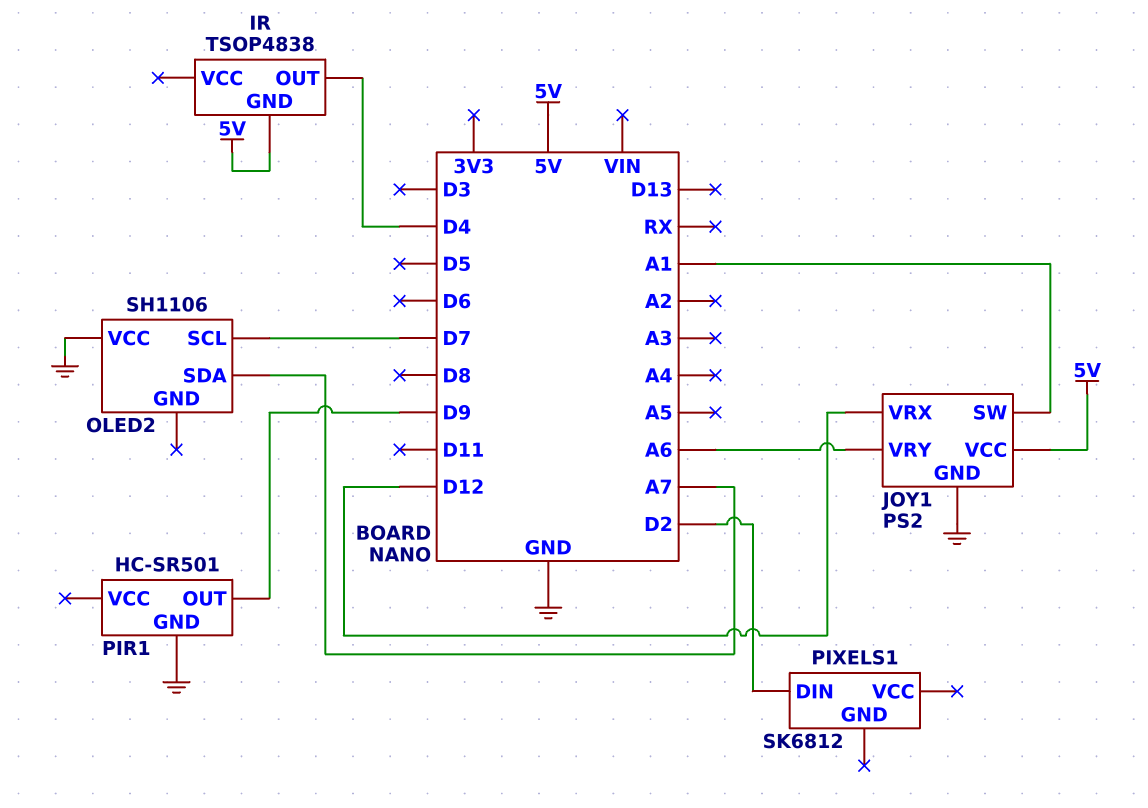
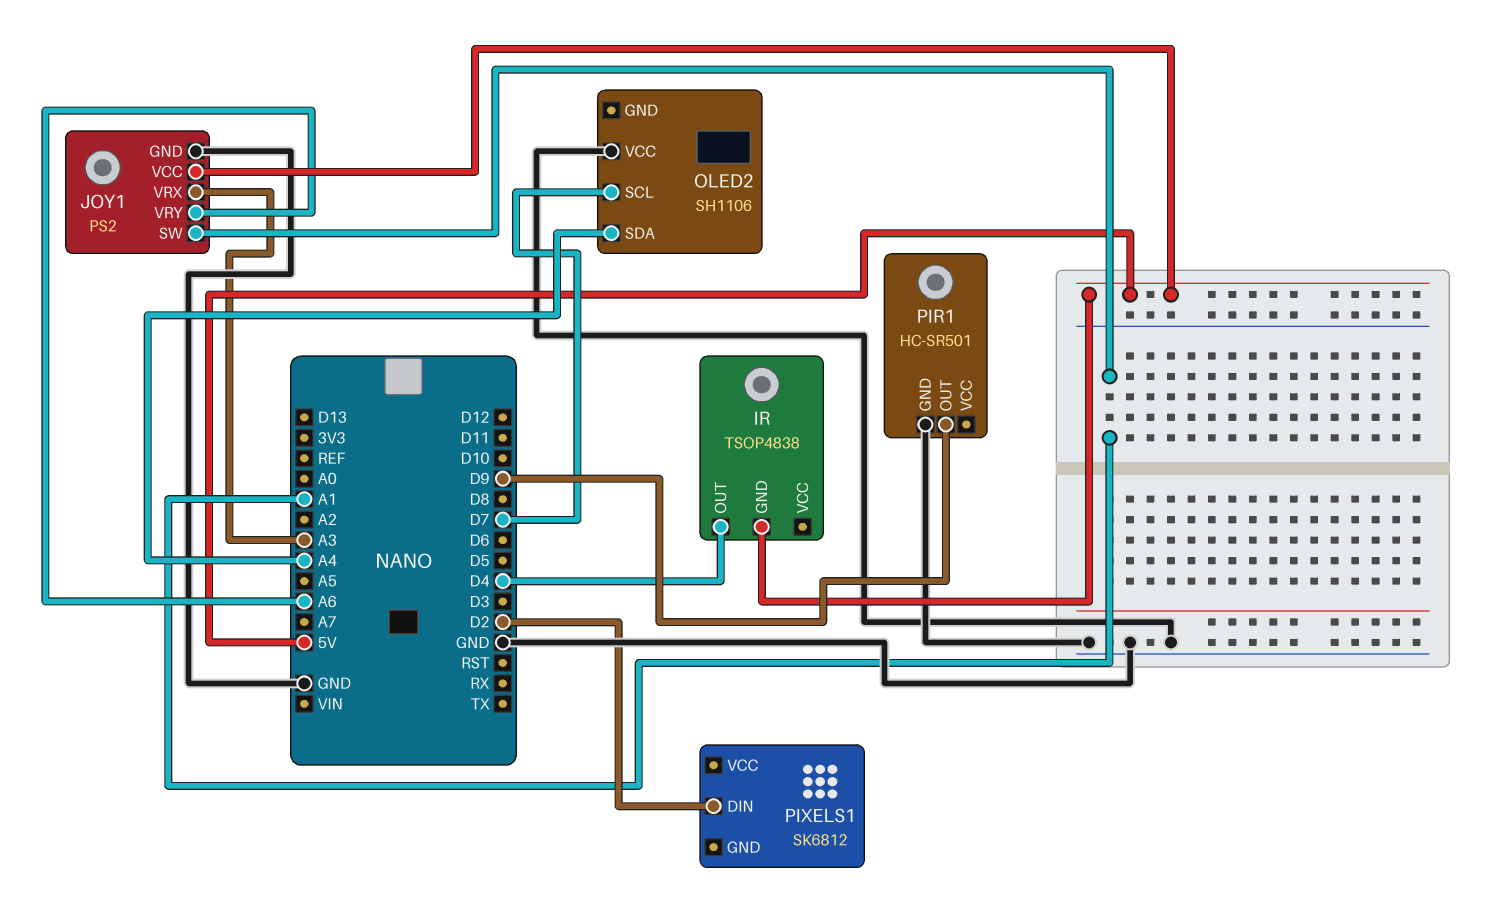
JOY1 pin VRX: D12 -> A3
OLED2 pin SDA: A7 -> A4

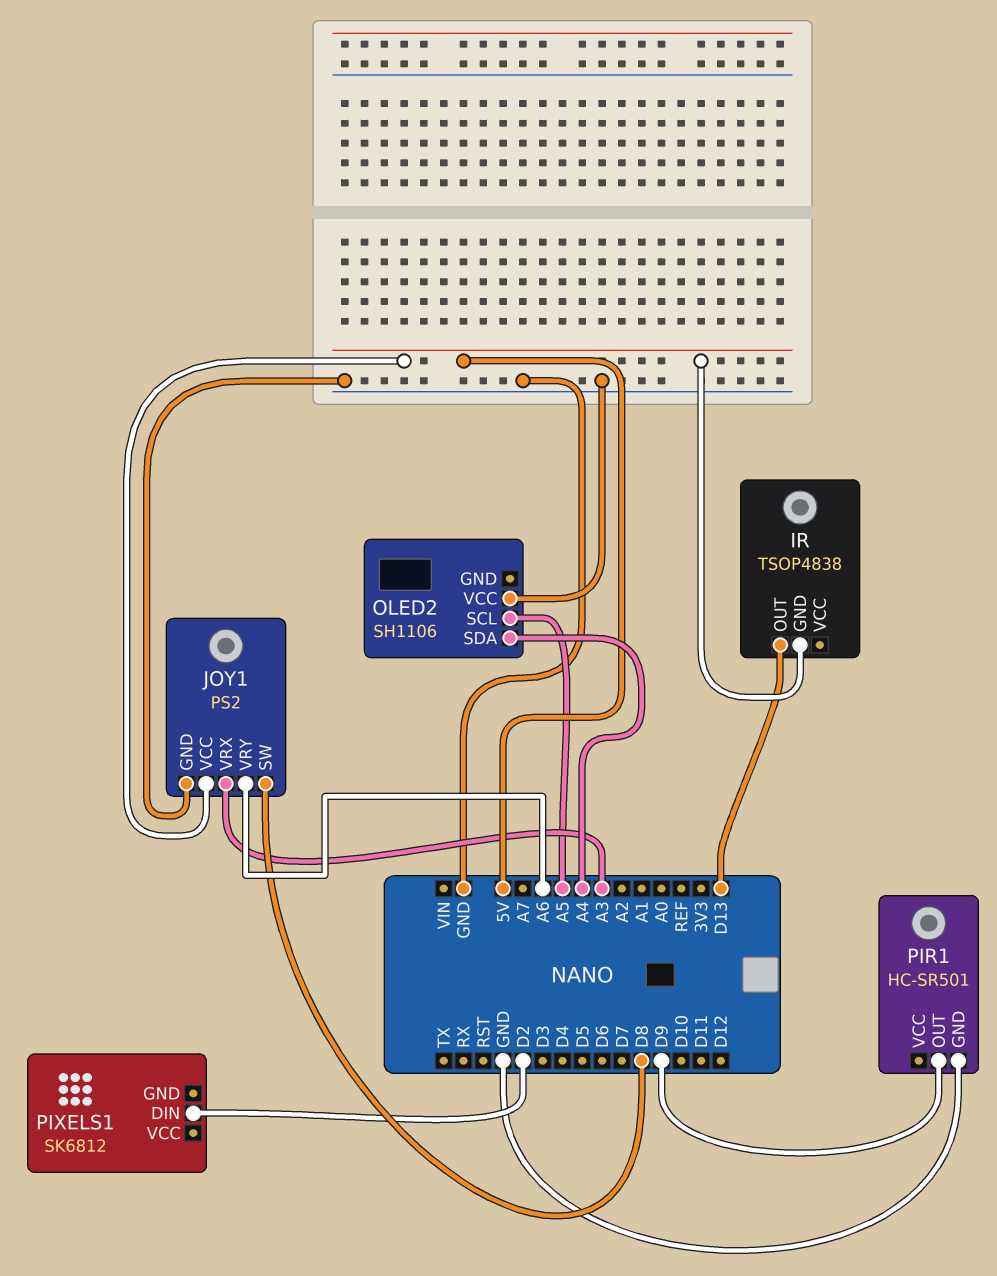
IR pin OUT: D4 -> D13
JOY1 pin SW: A1 -> D8
OLED2 pin SCL: D7 -> A5

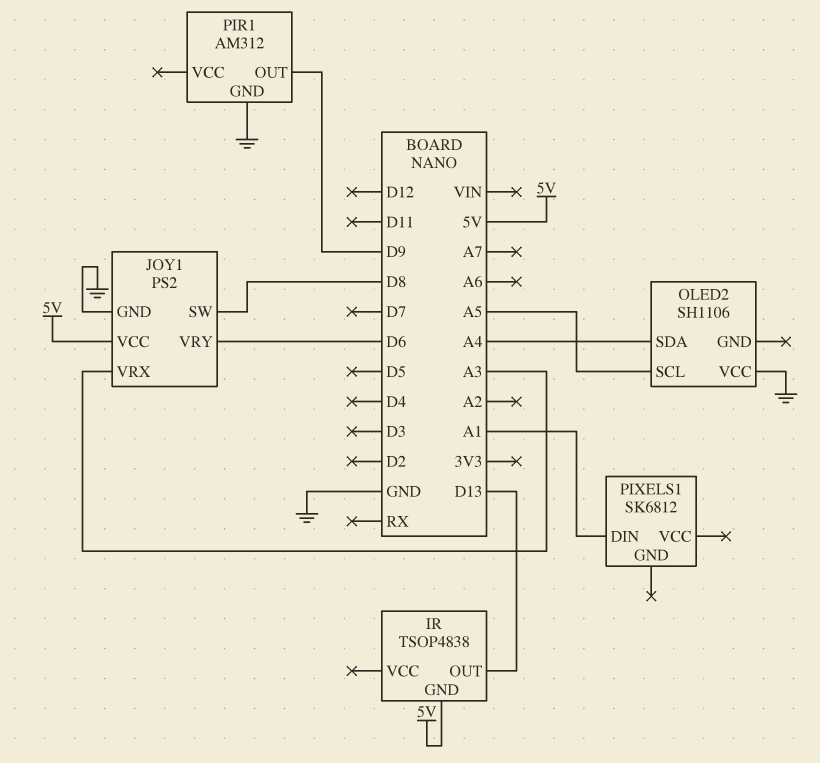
JOY1 pin VRY: A6 -> D6
PIR1: HC-SR501 -> AM312
PIXELS1 pin DIN: D2 -> A1

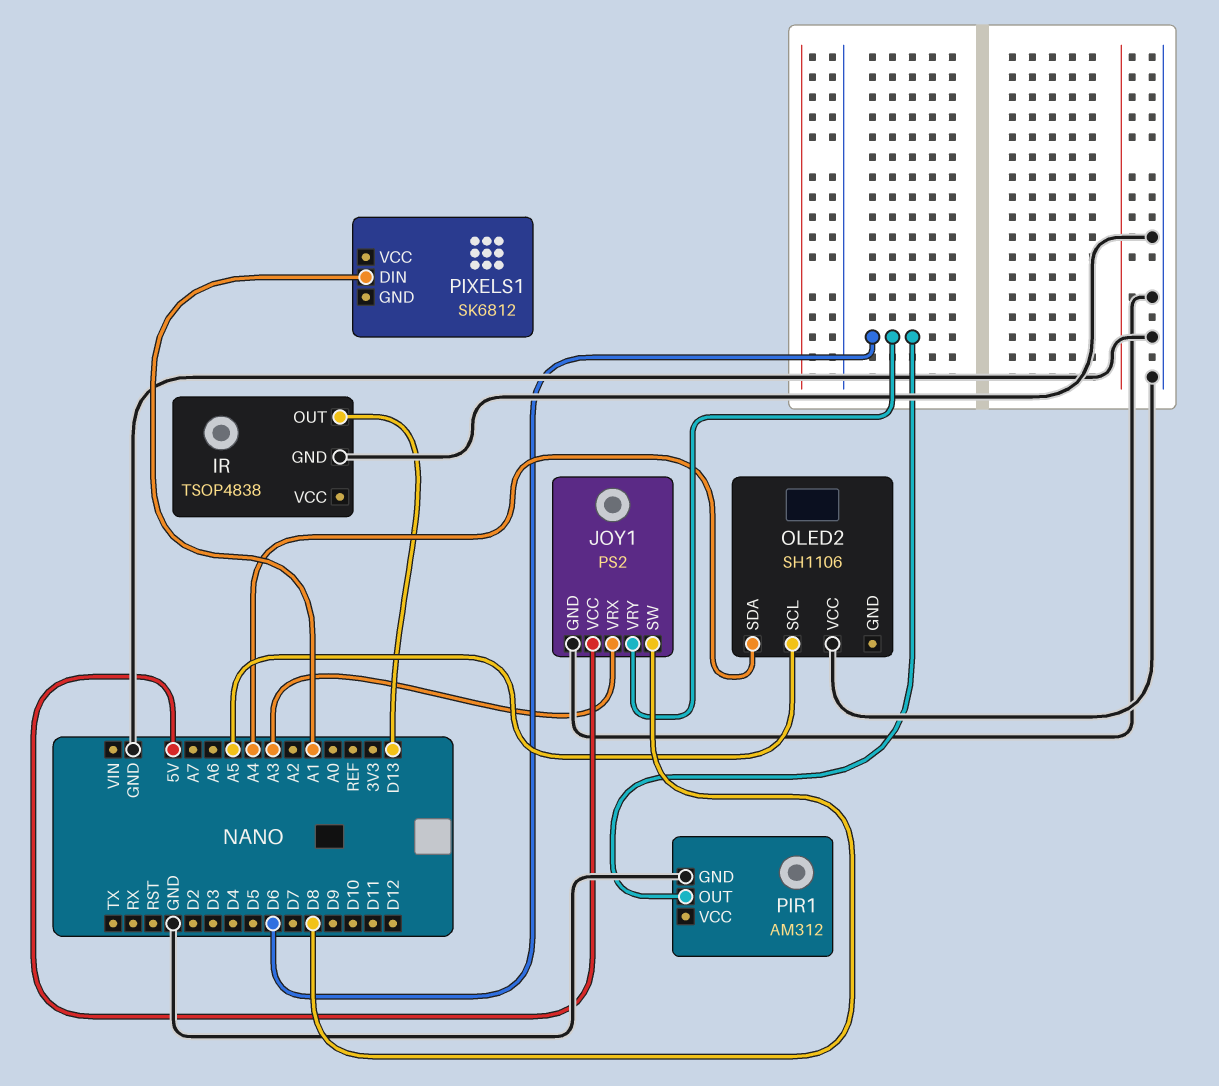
IR pin GND: 5V -> GND
PIR1 pin OUT: D9 -> D6

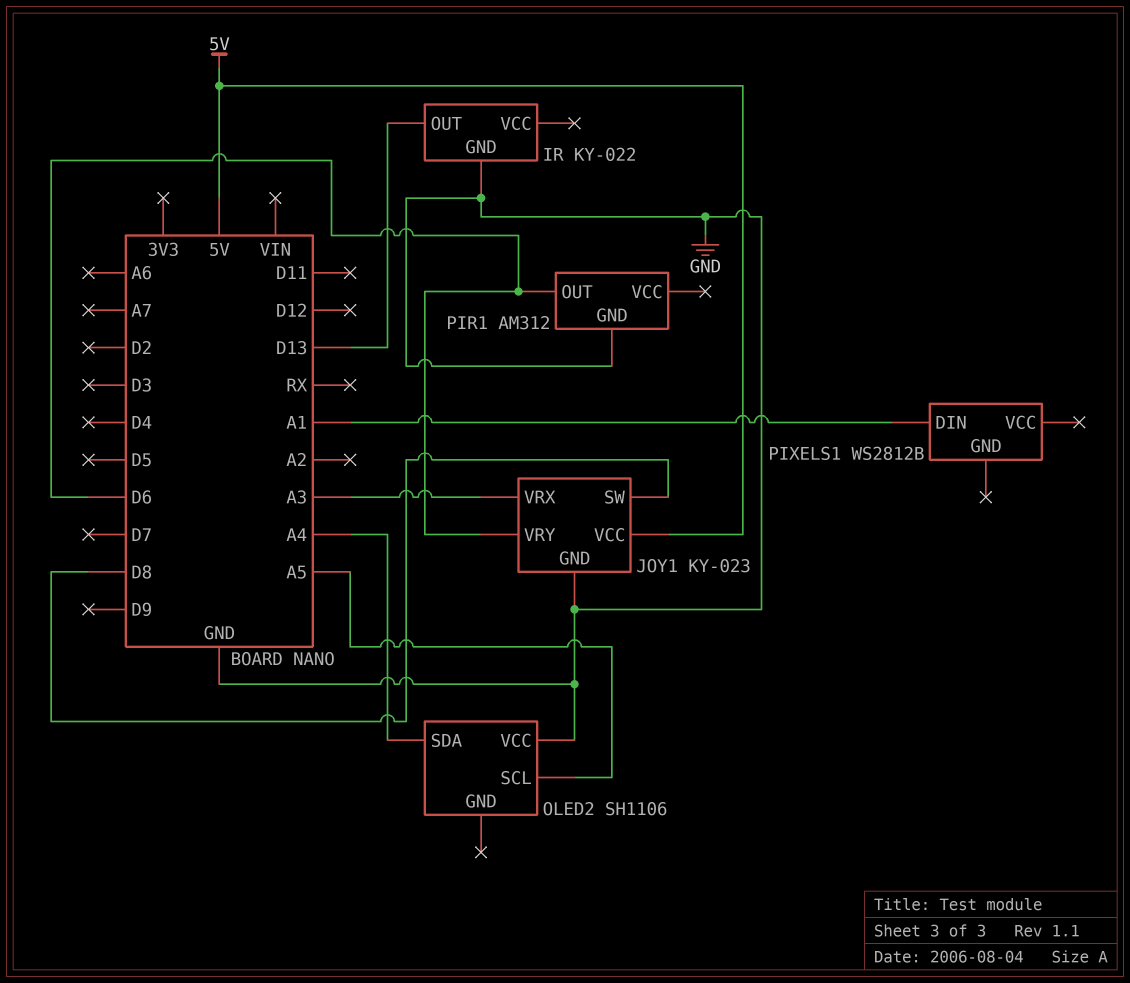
IR: TSOP4838 -> KY-022
JOY1: PS2 -> KY-023
PIXELS1: SK6812 -> WS2812B

